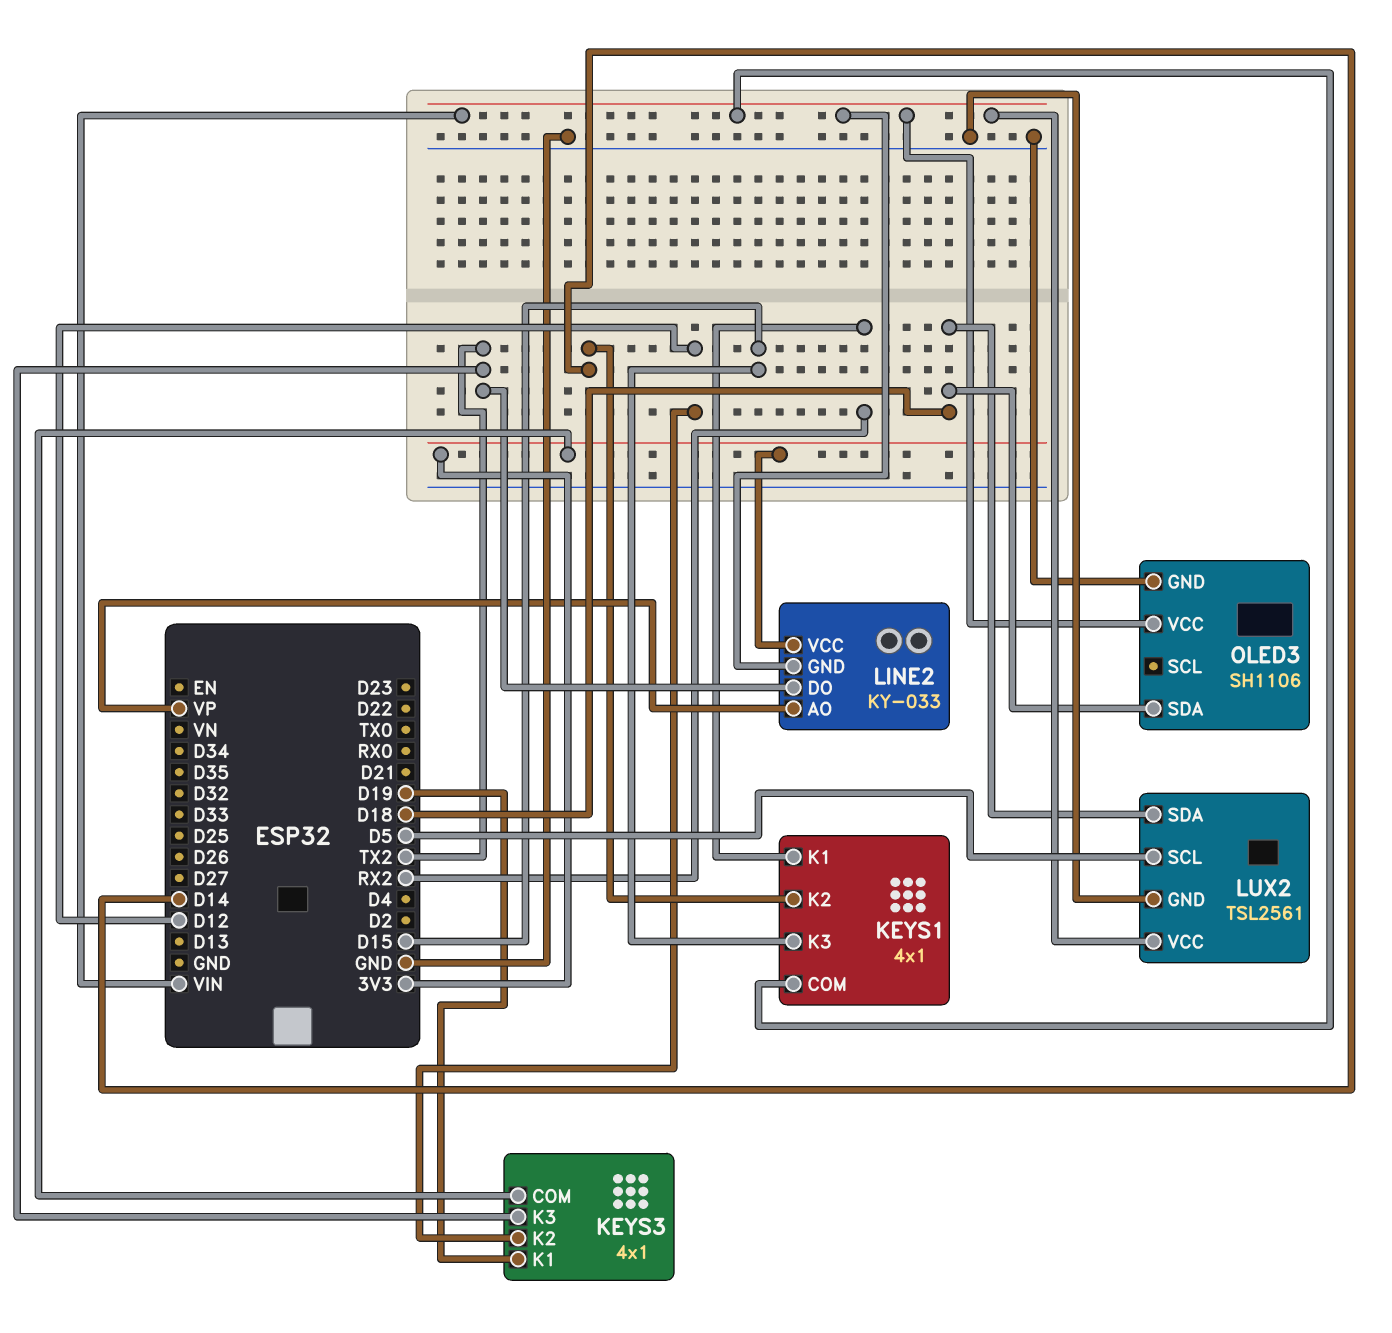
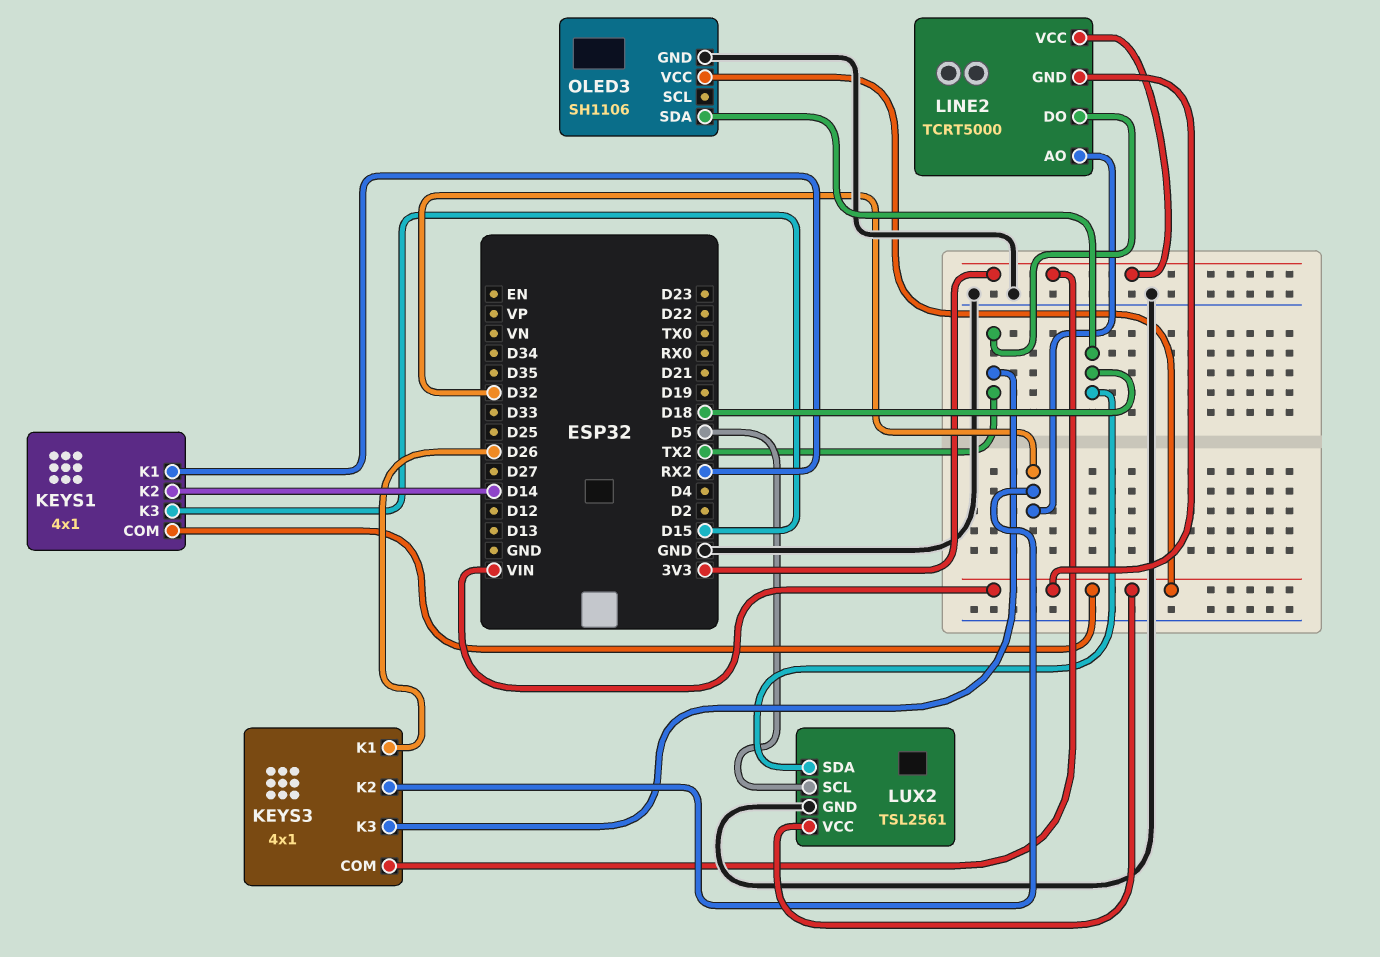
KEYS3 pin K1: D19 -> D26
KEYS3 pin K2: D12 -> D32
LINE2: KY-033 -> TCRT5000
LINE2 pin AO: VP -> D32

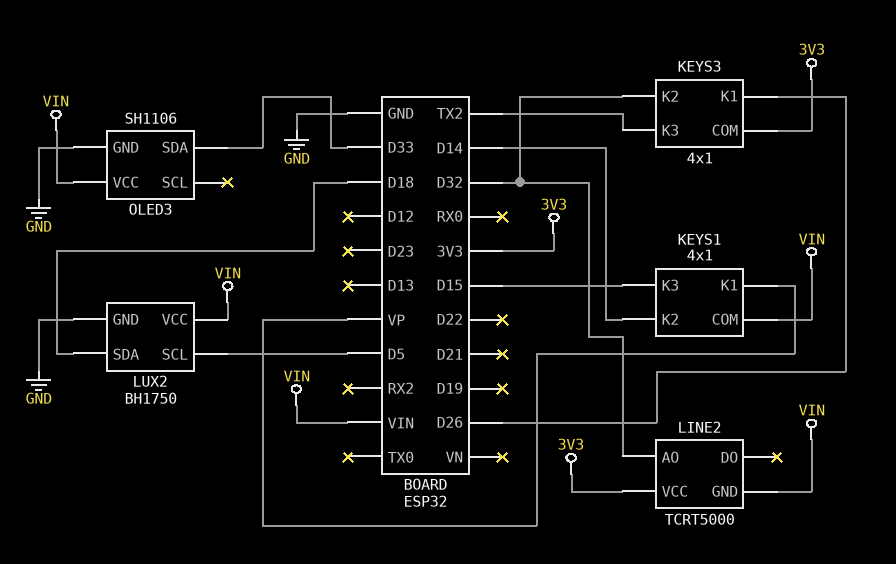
KEYS1 pin K1: RX2 -> VP
LINE2 pin DO: TX2 -> none
LUX2: TSL2561 -> BH1750
OLED3 pin SDA: D18 -> D33

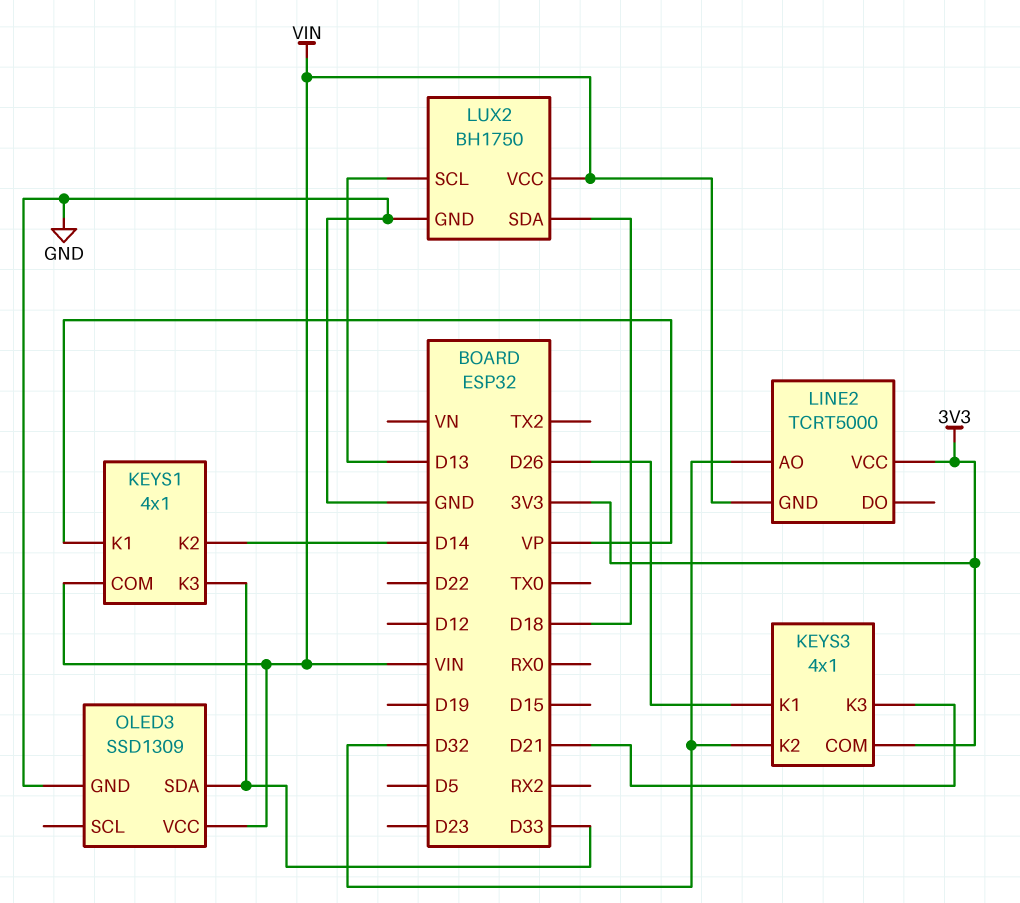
KEYS1 pin K3: D15 -> D33
KEYS3 pin K3: TX2 -> D21
LUX2 pin SCL: D5 -> D13
OLED3: SH1106 -> SSD1309

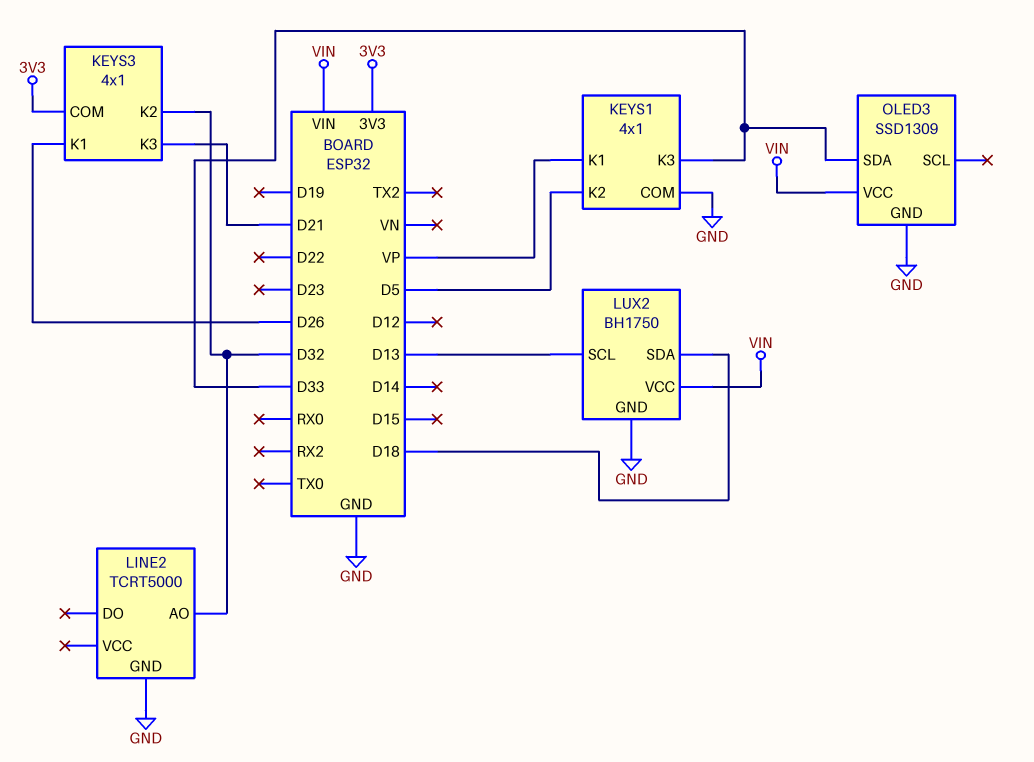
KEYS1 pin COM: VIN -> GND
KEYS1 pin K2: D14 -> D5
LINE2 pin GND: VIN -> GND
LINE2 pin VCC: 3V3 -> none

